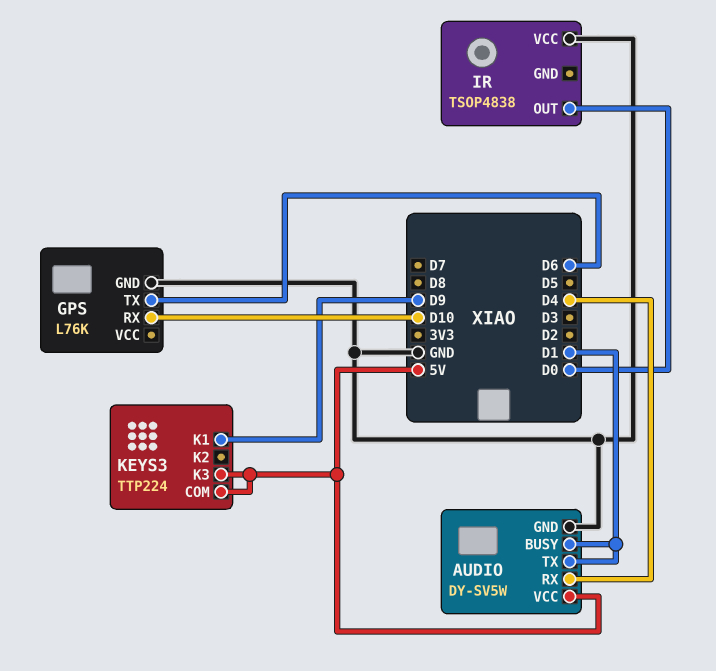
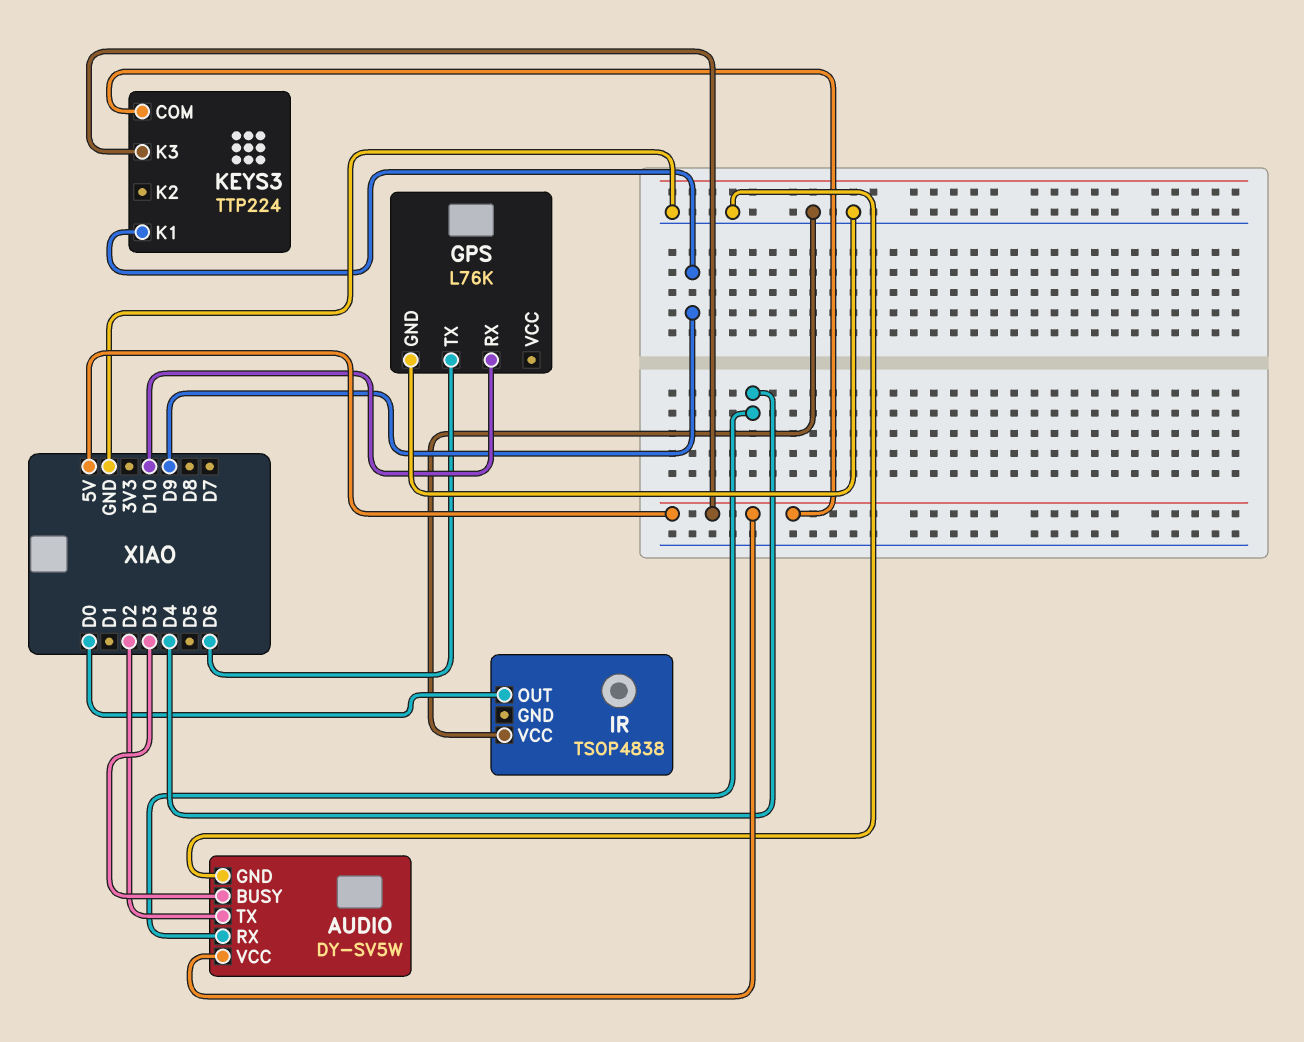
AUDIO pin BUSY: D1 -> D3
AUDIO pin TX: D1 -> D2

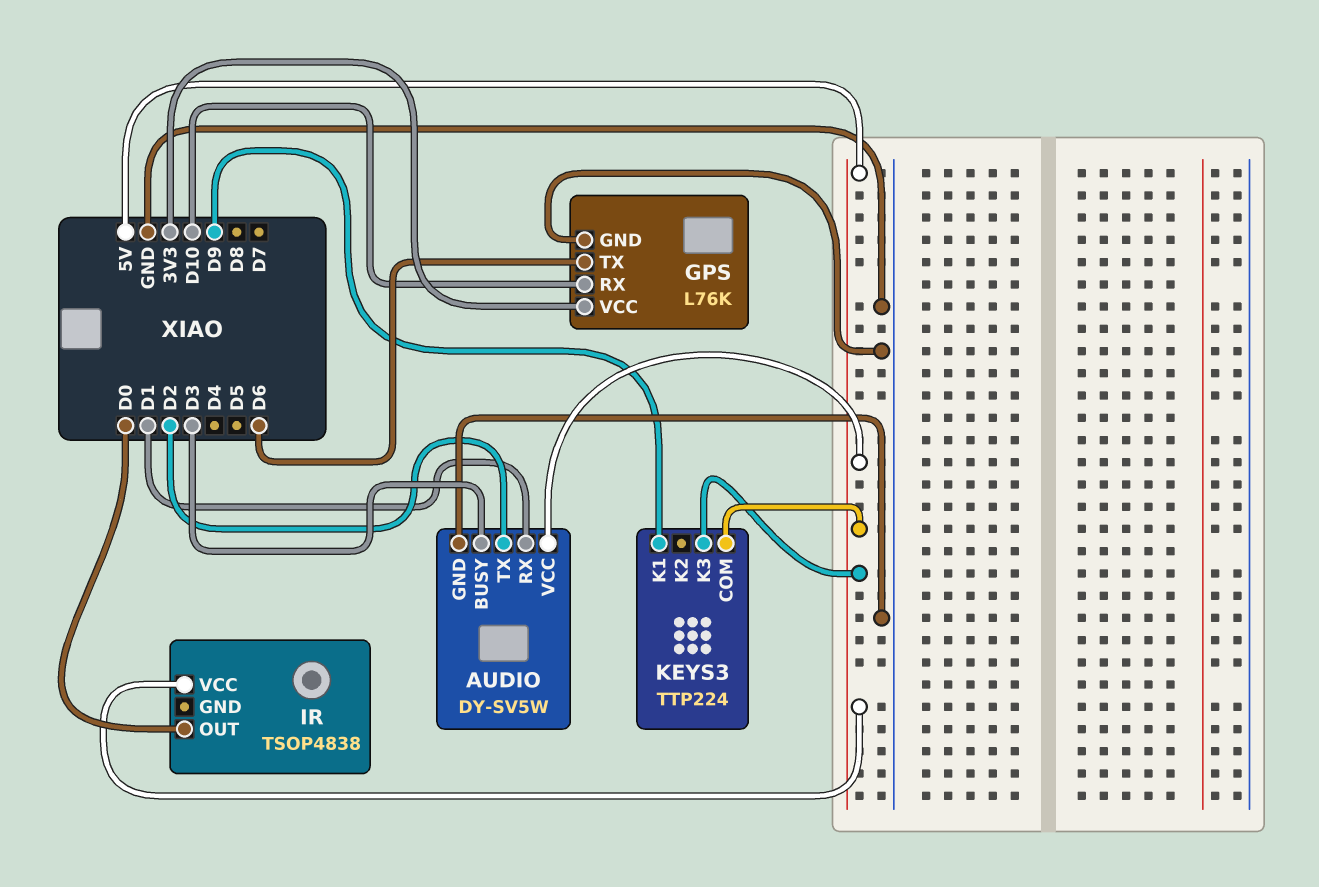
AUDIO pin RX: D4 -> D1
GPS pin VCC: none -> 3V3
IR pin VCC: GND -> 5V

